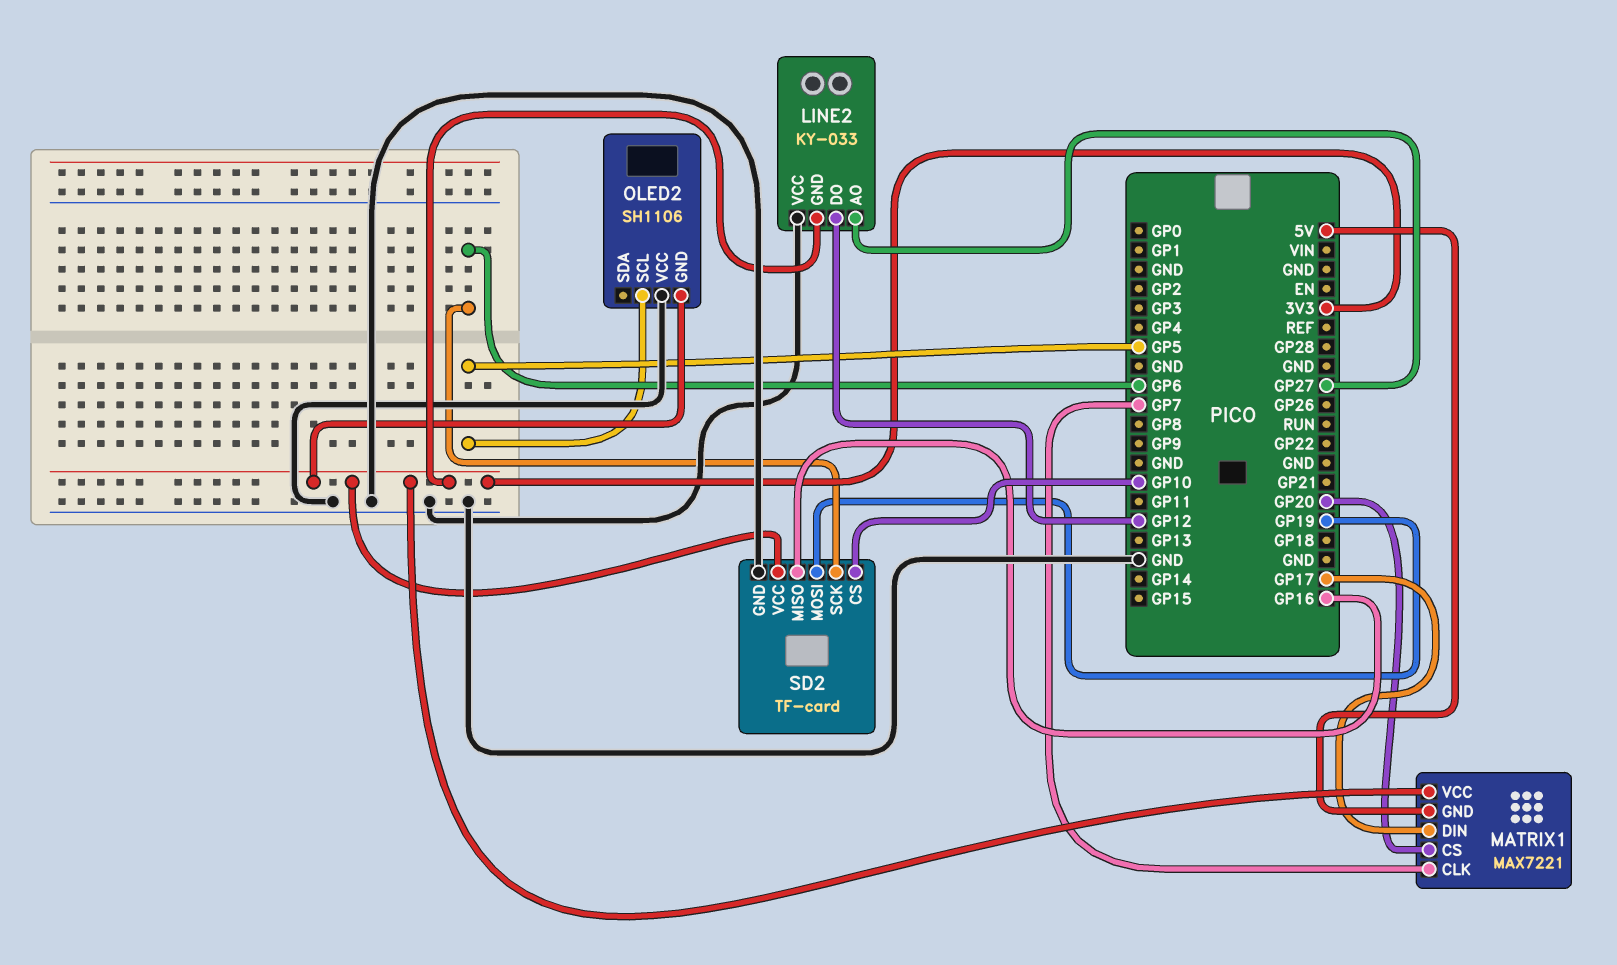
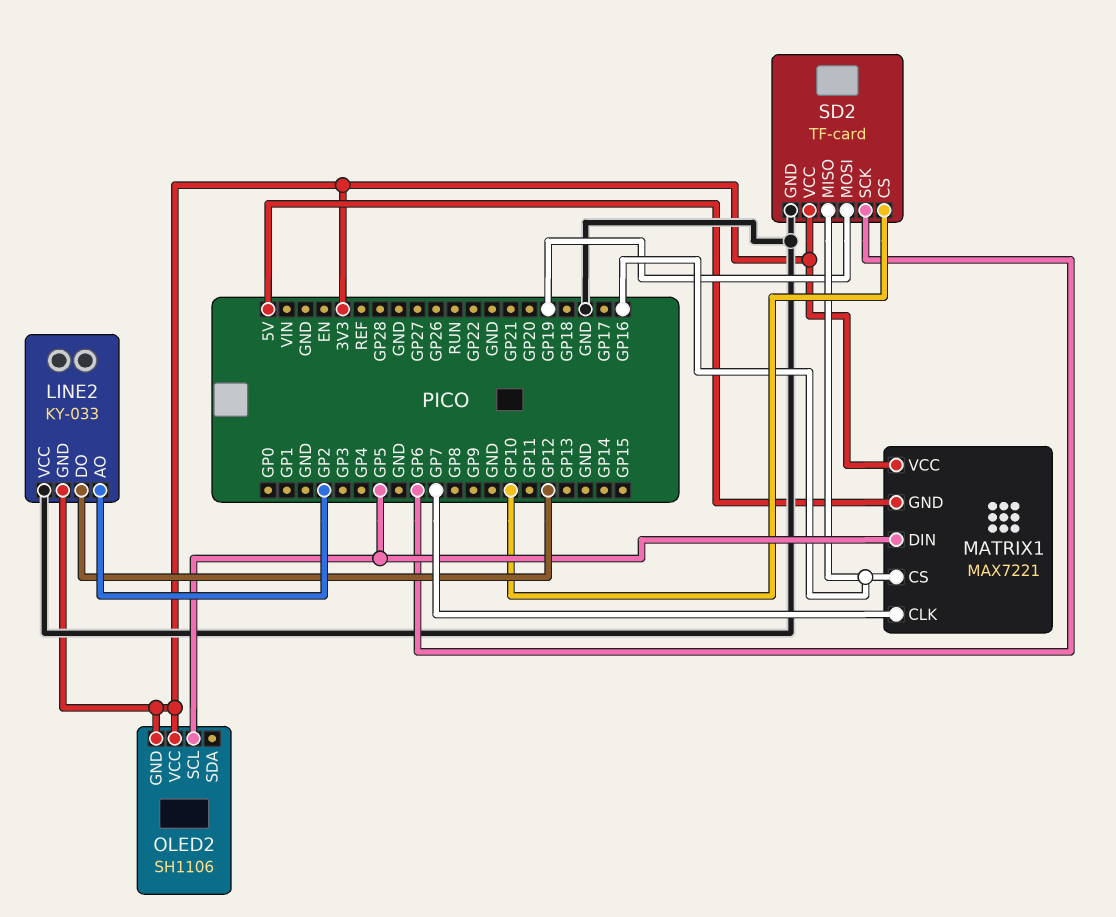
LINE2 pin AO: GP27 -> GP2
MATRIX1 pin CS: GP20 -> GP16
MATRIX1 pin DIN: GP17 -> GP5
OLED2 pin VCC: GND -> 3V3

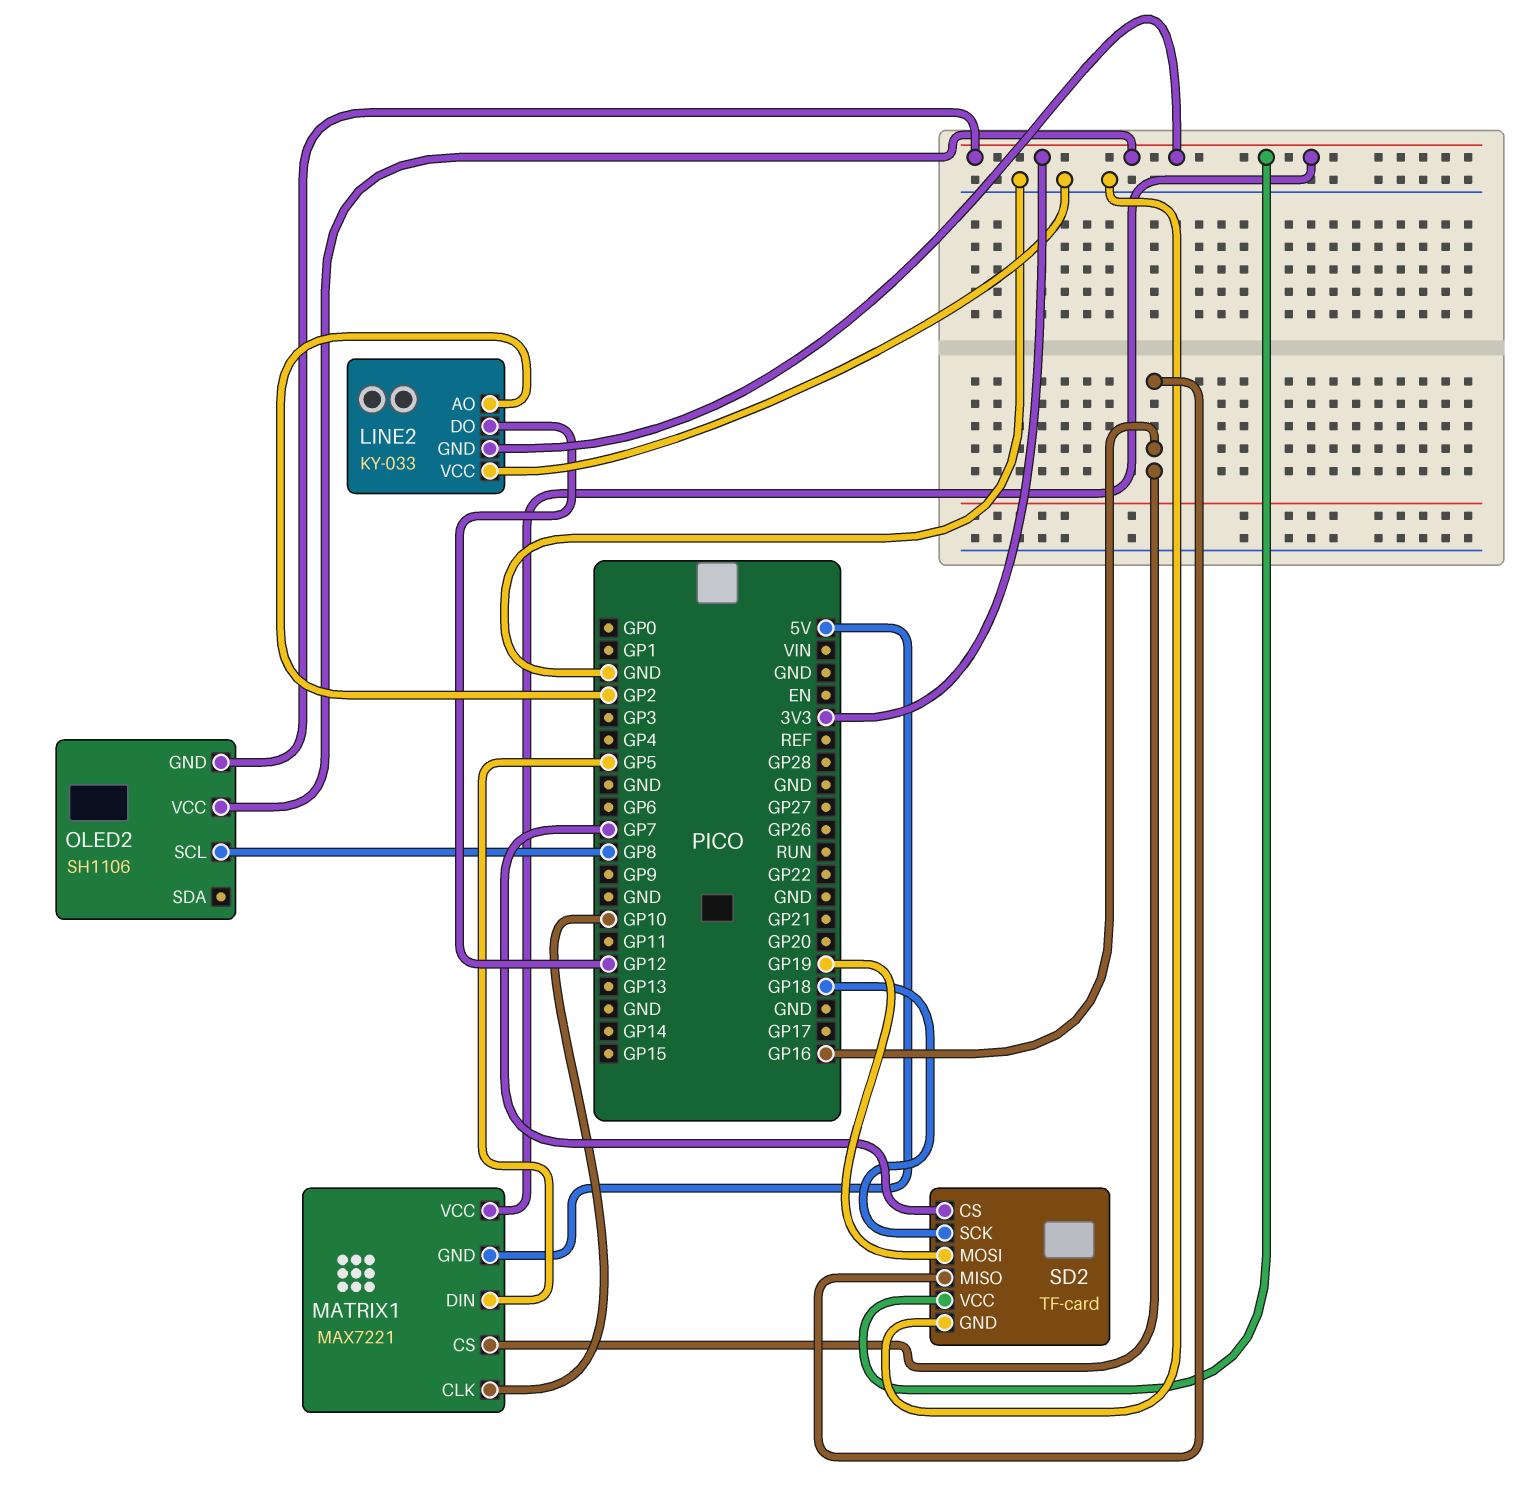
MATRIX1 pin CLK: GP7 -> GP10
OLED2 pin SCL: GP5 -> GP8
SD2 pin CS: GP10 -> GP7
SD2 pin SCK: GP6 -> GP18

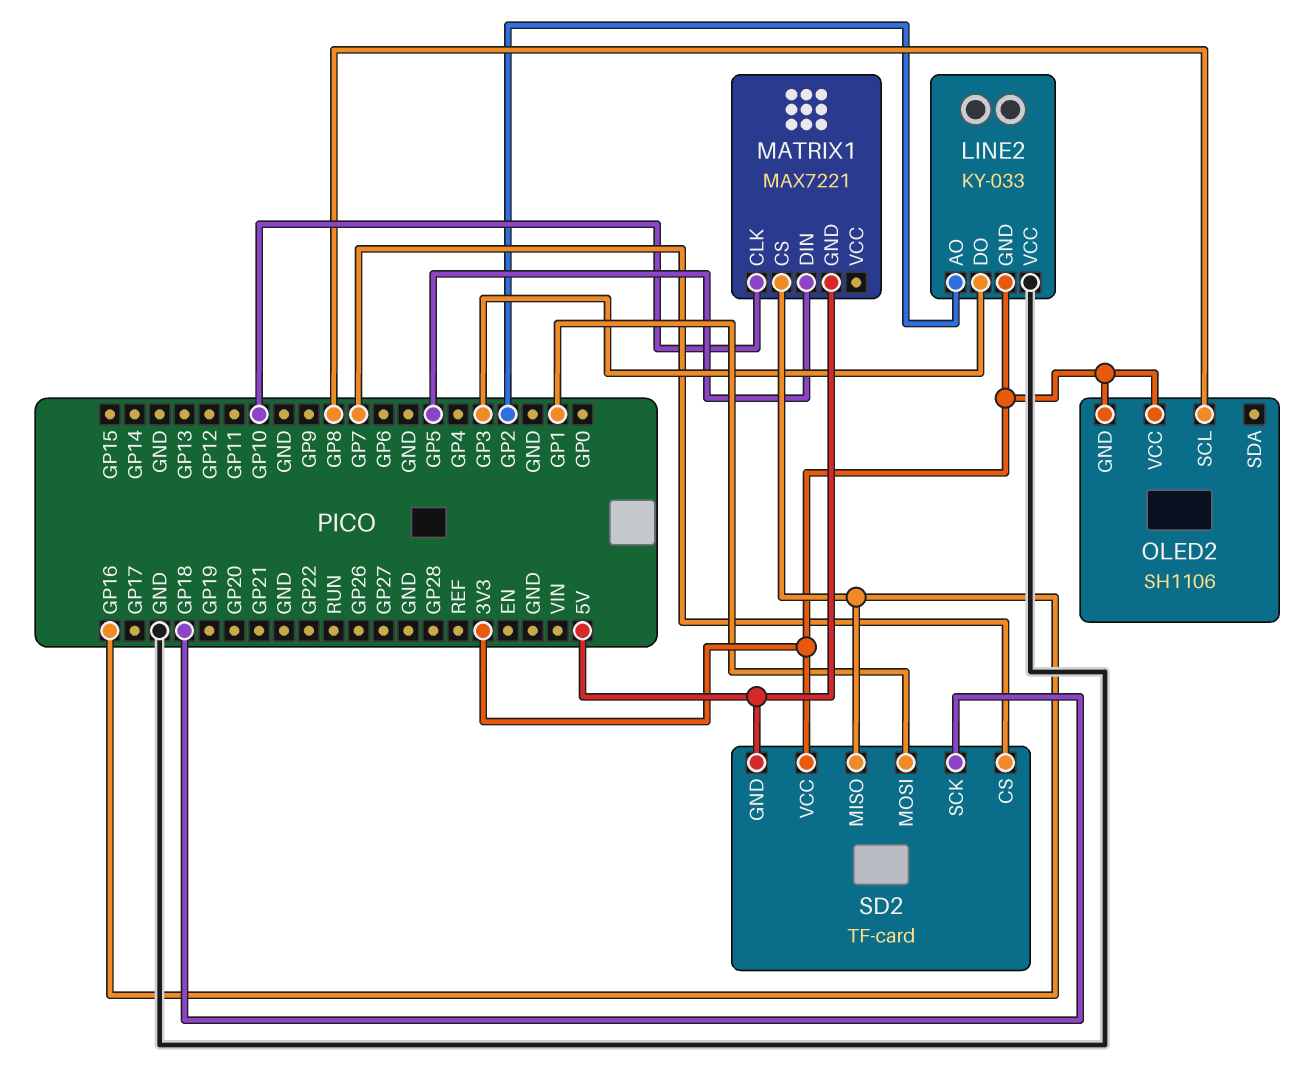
LINE2 pin DO: GP12 -> GP3
MATRIX1 pin VCC: 3V3 -> none
SD2 pin GND: GND -> 5V
SD2 pin MOSI: GP19 -> GP1

